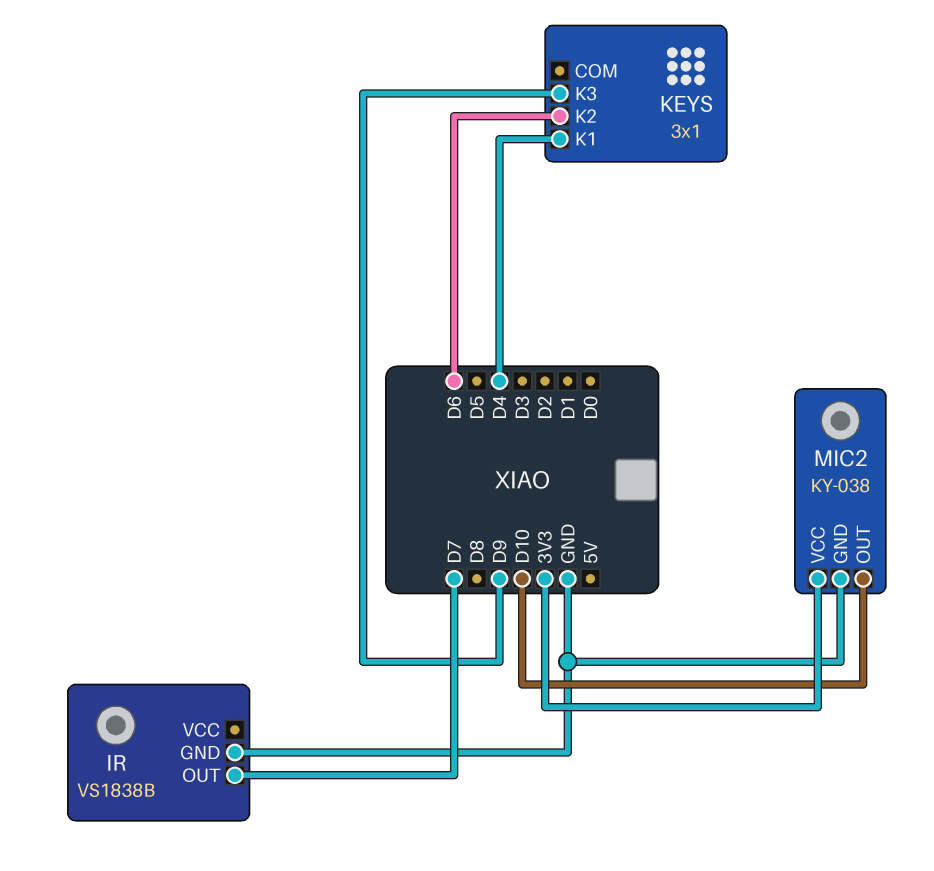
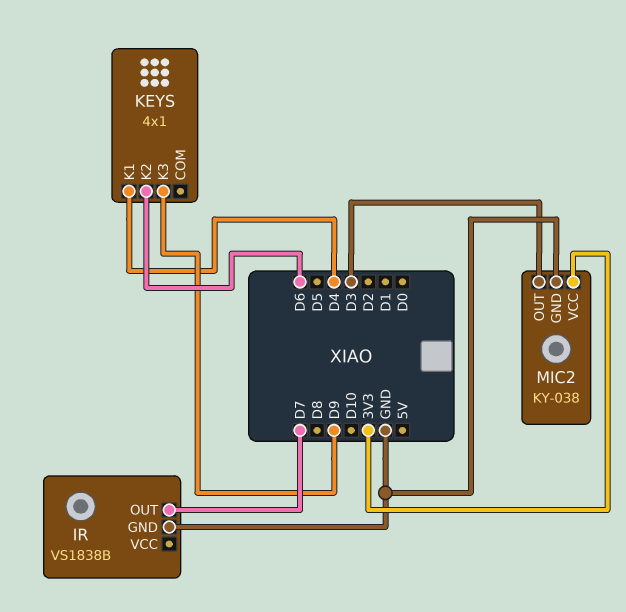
KEYS: 3x1 -> 4x1
MIC2 pin OUT: D10 -> D3

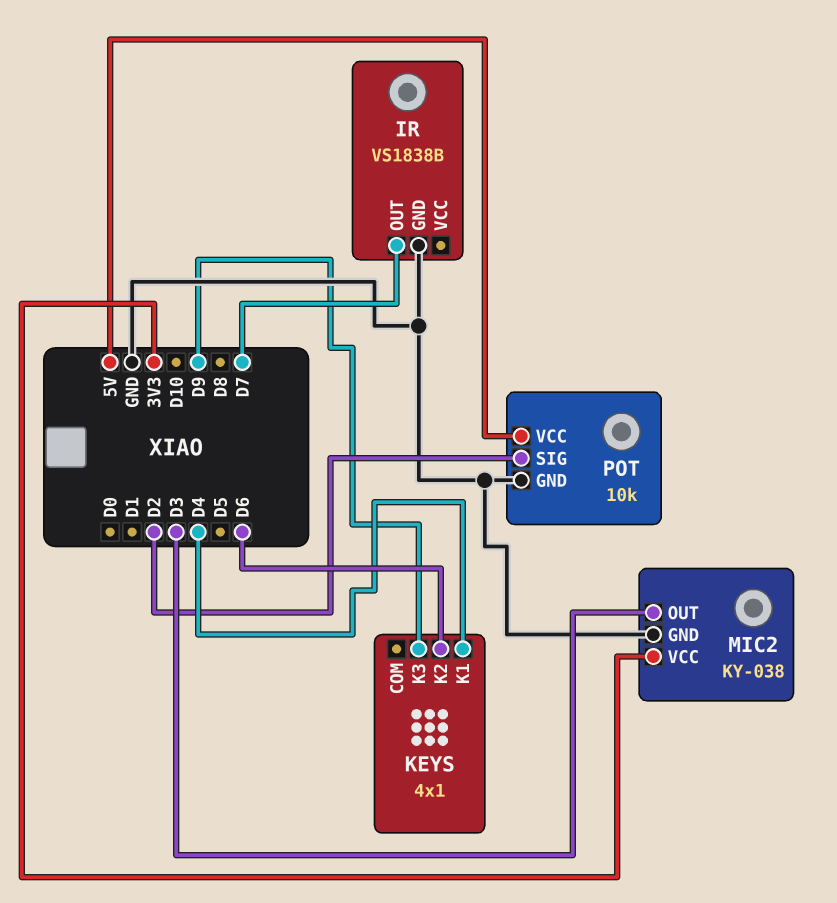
POT: none -> 10k
POT pin GND: none -> GND
POT pin SIG: none -> D2
POT pin VCC: none -> 5V

